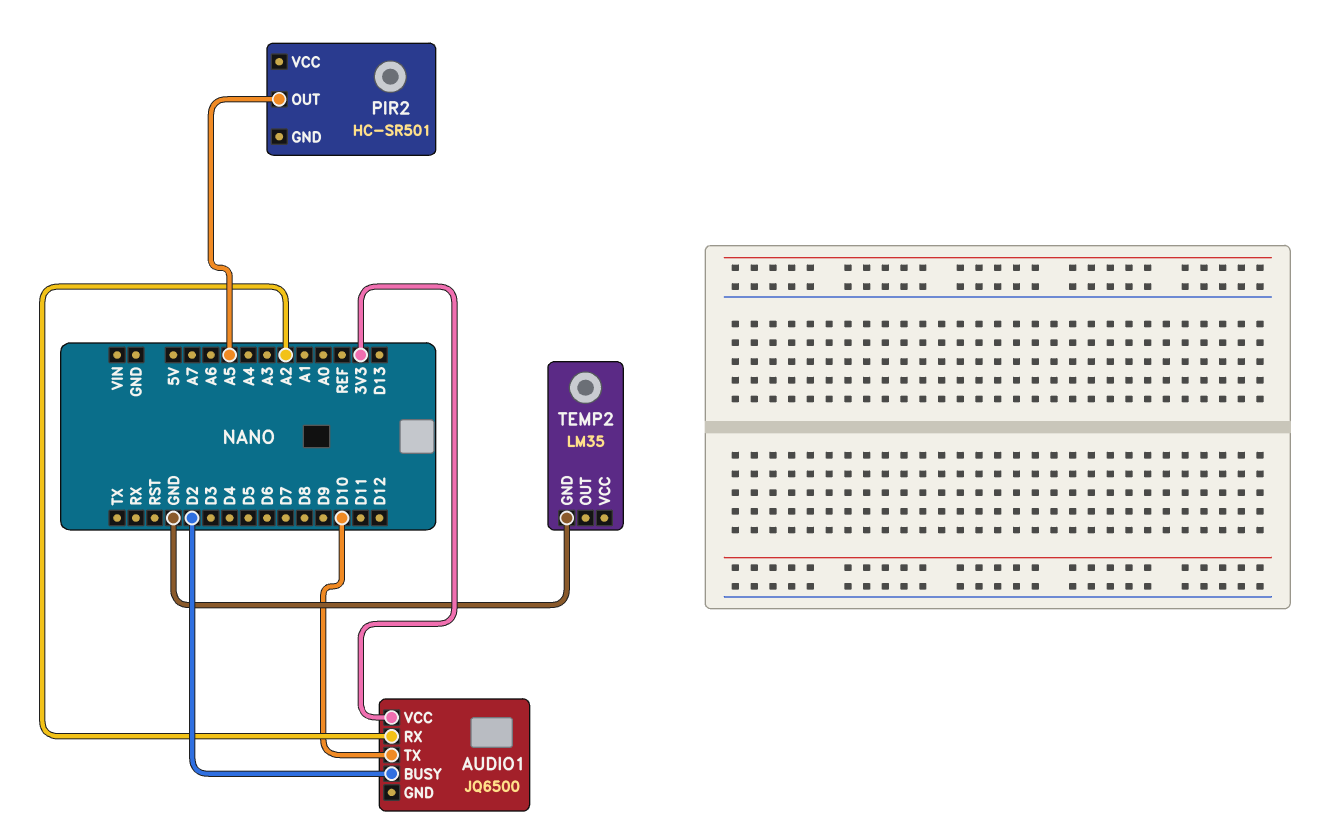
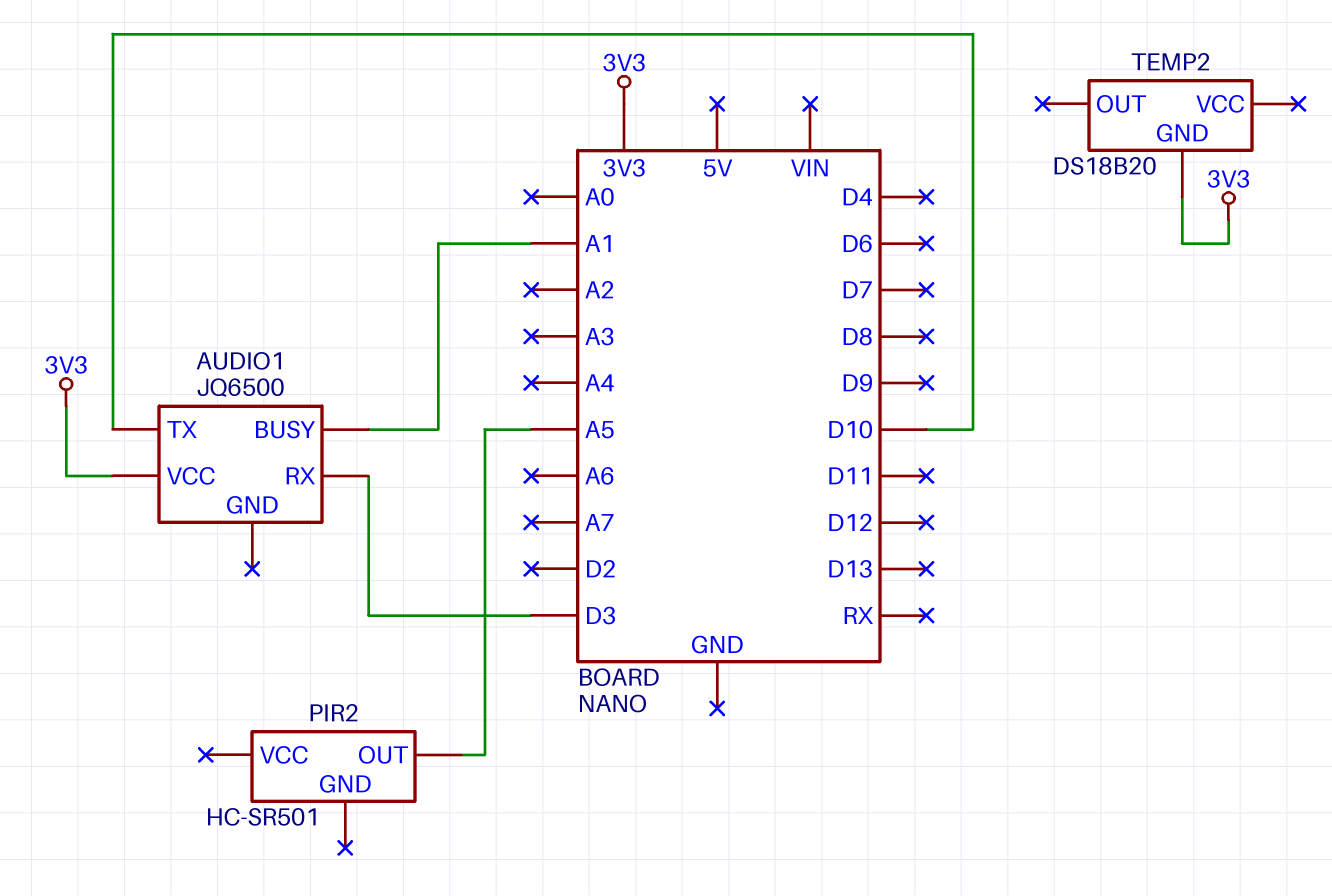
AUDIO1 pin BUSY: D2 -> A1
AUDIO1 pin RX: A2 -> D3
TEMP2: LM35 -> DS18B20
TEMP2 pin GND: GND -> 3V3

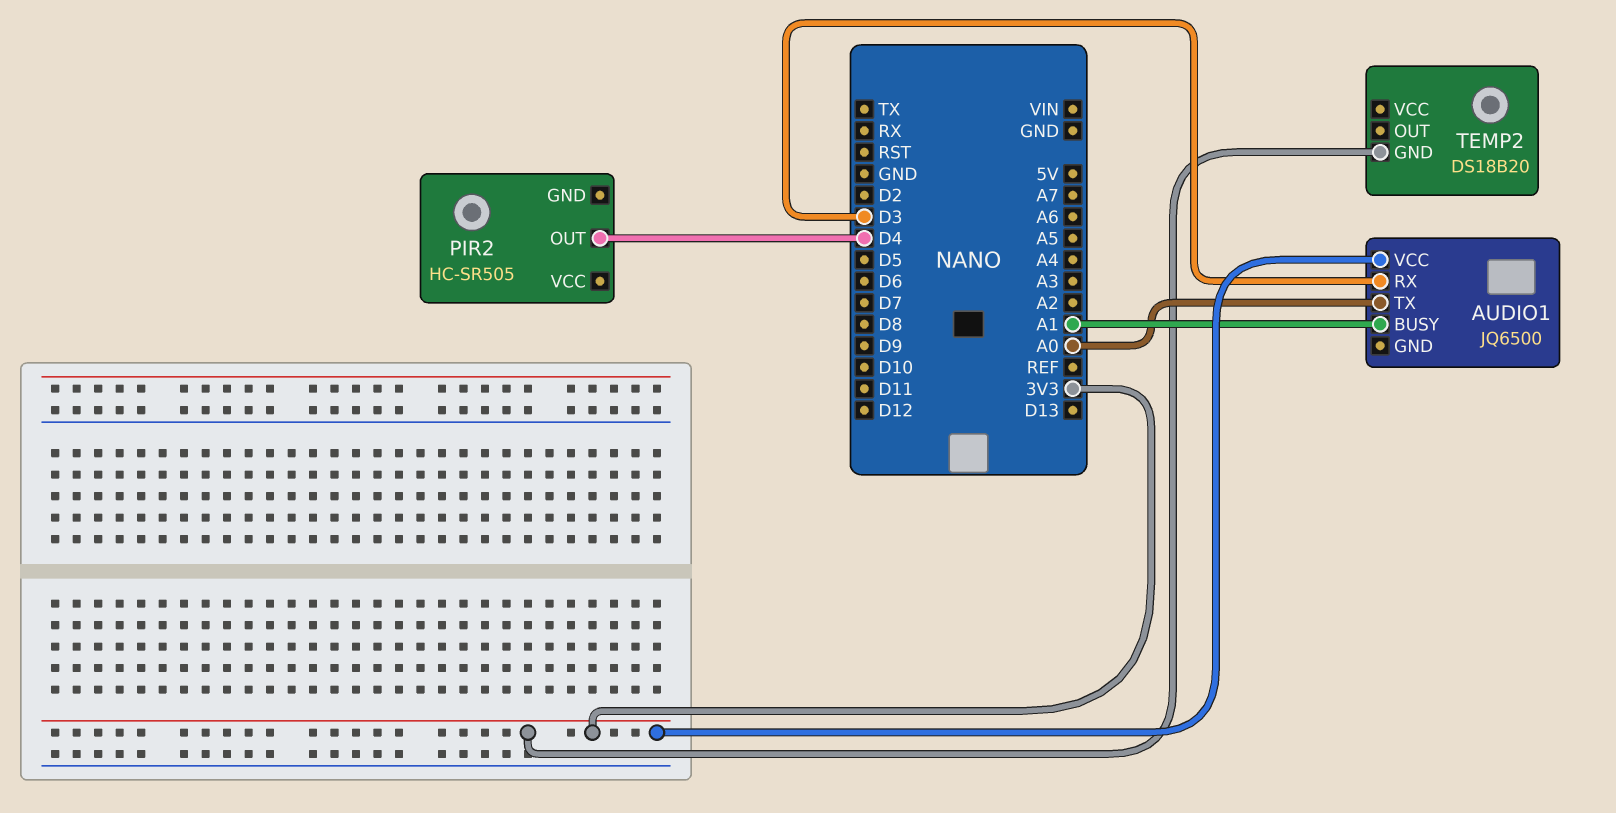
AUDIO1 pin TX: D10 -> A0
PIR2: HC-SR501 -> HC-SR505
PIR2 pin OUT: A5 -> D4

